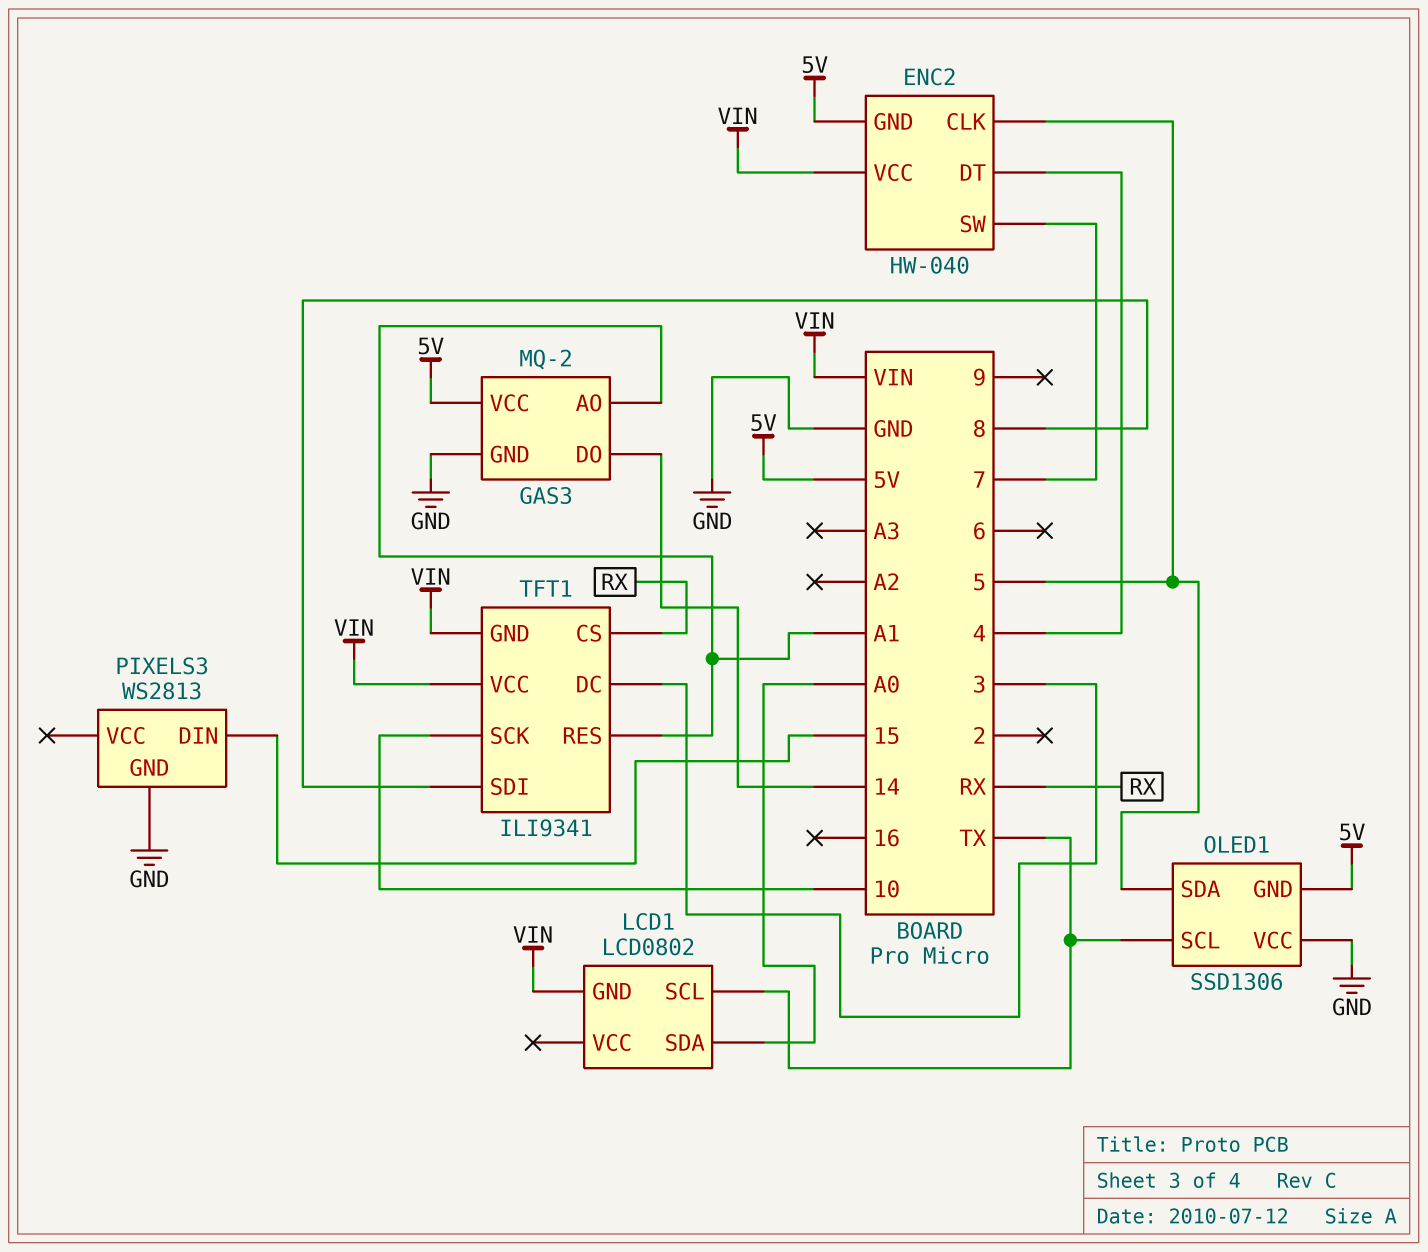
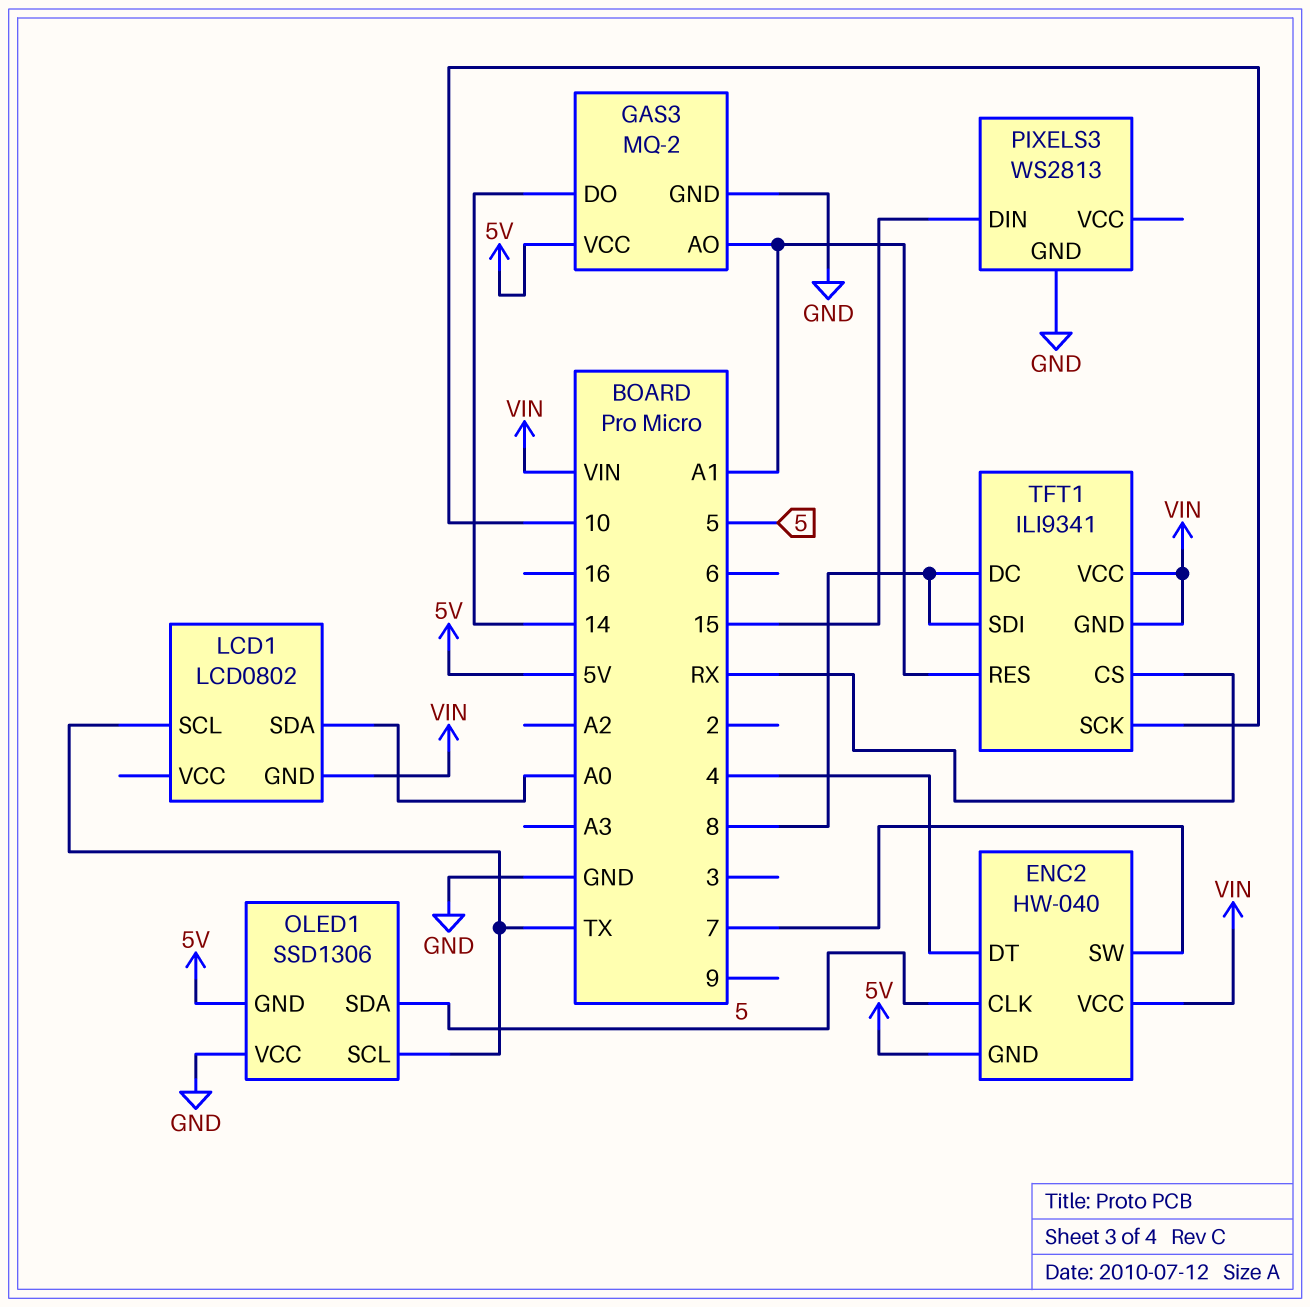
TFT1 pin DC: 3 -> 8

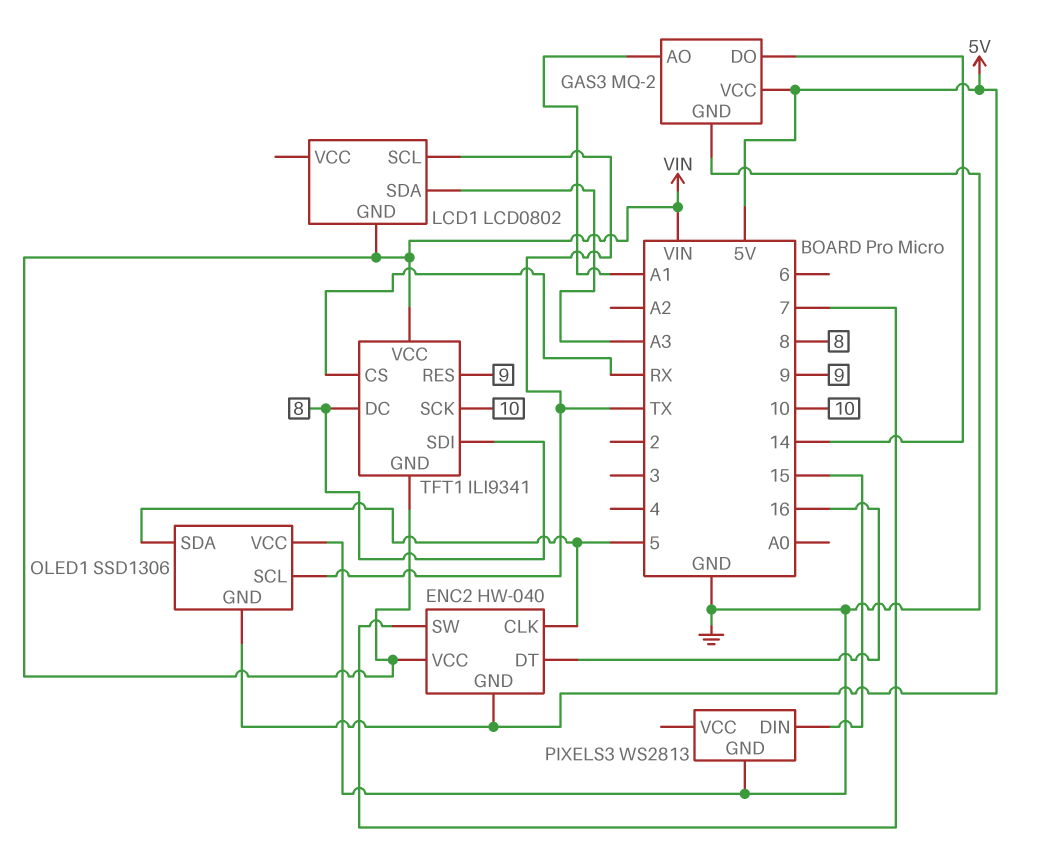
ENC2 pin DT: 4 -> 16
LCD1 pin SDA: A0 -> A3
TFT1 pin RES: A1 -> 9

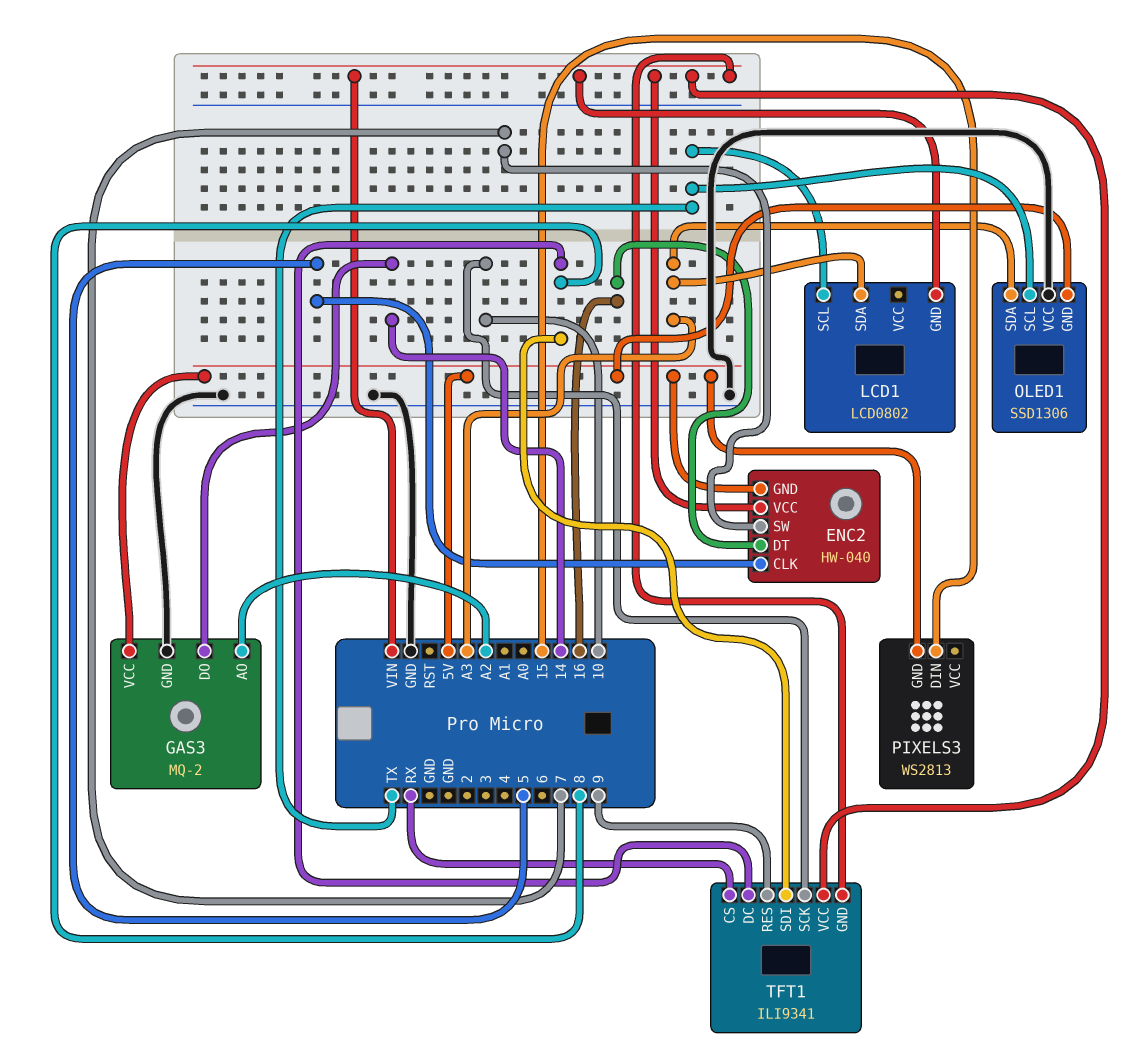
GAS3 pin AO: A1 -> A2
OLED1 pin SDA: 5 -> A3
PIXELS3 pin GND: GND -> 5V

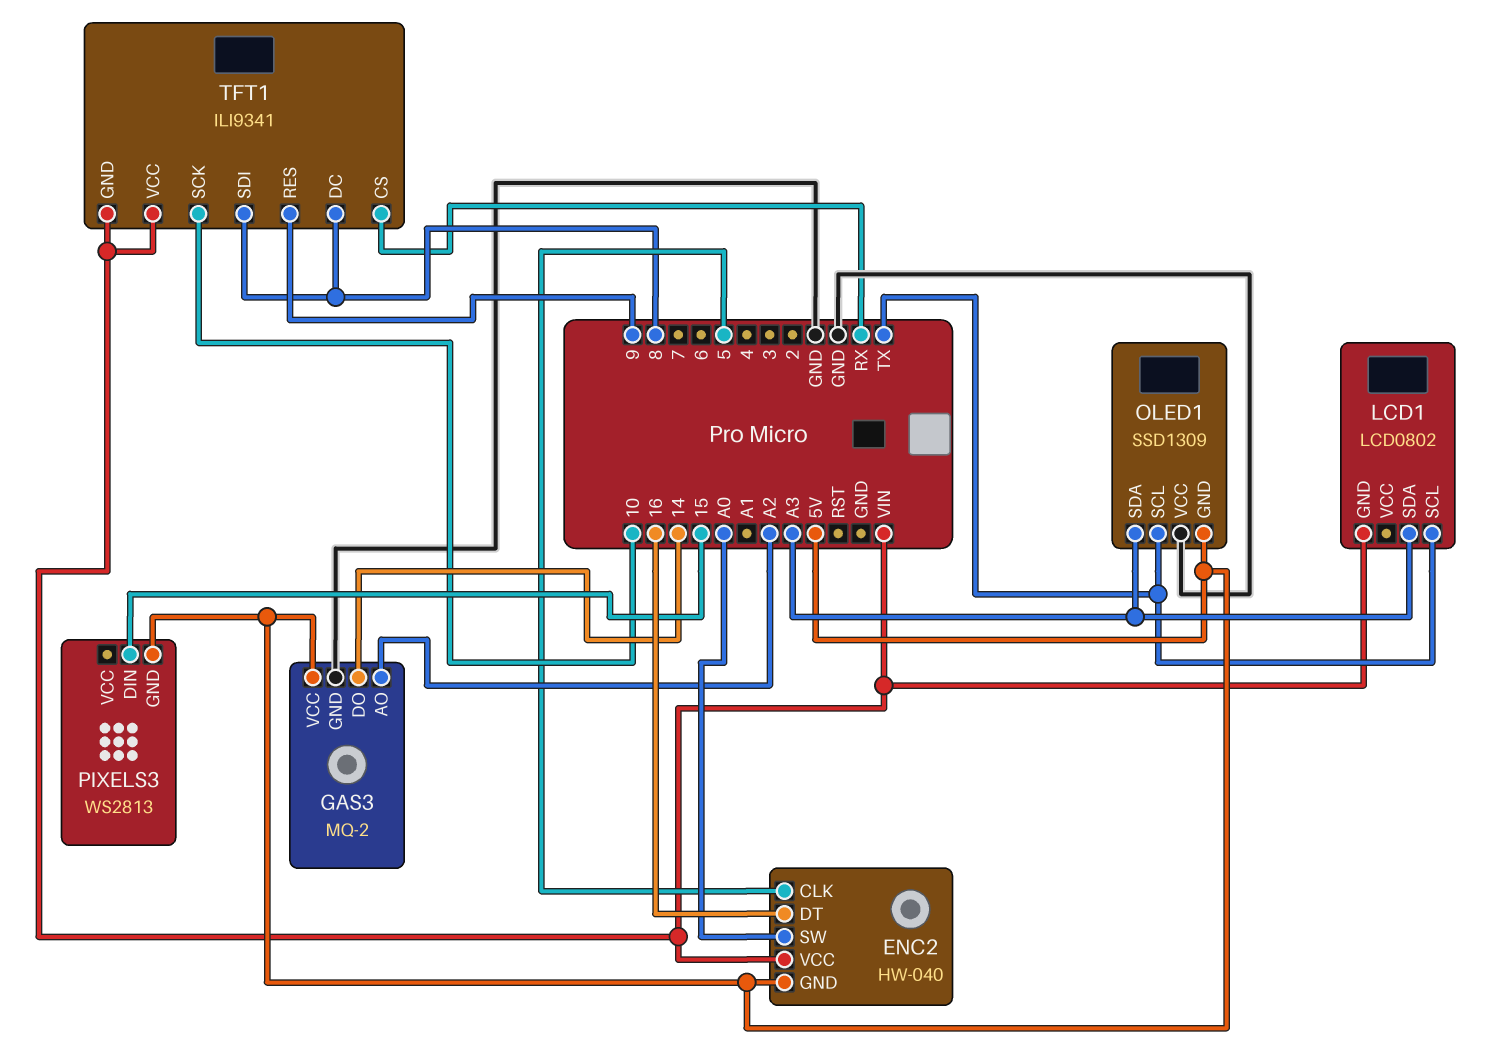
ENC2 pin SW: 7 -> A0
OLED1: SSD1306 -> SSD1309

